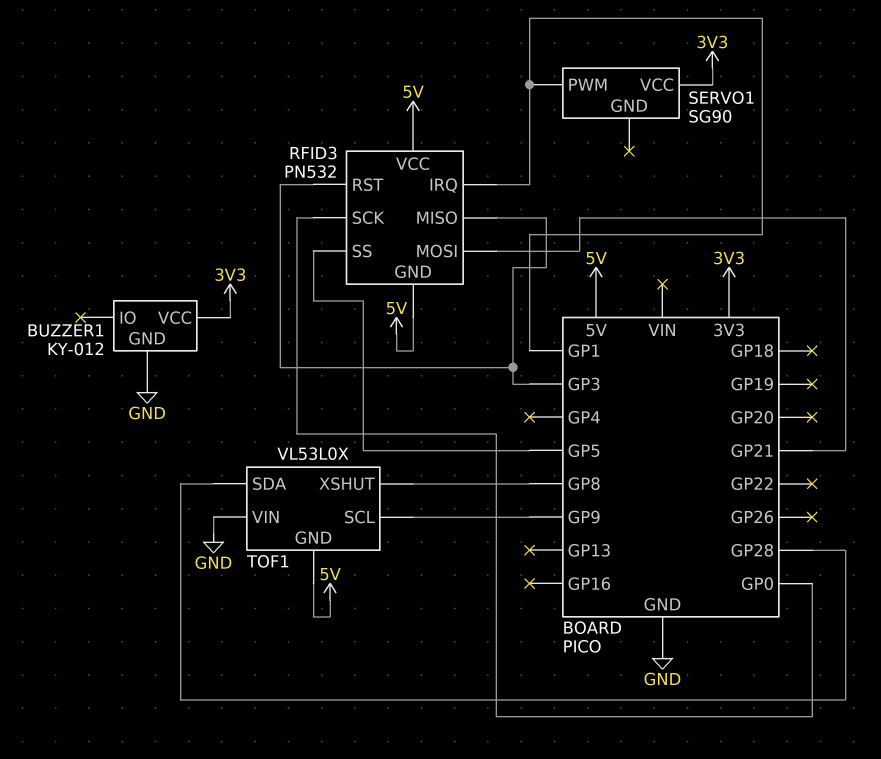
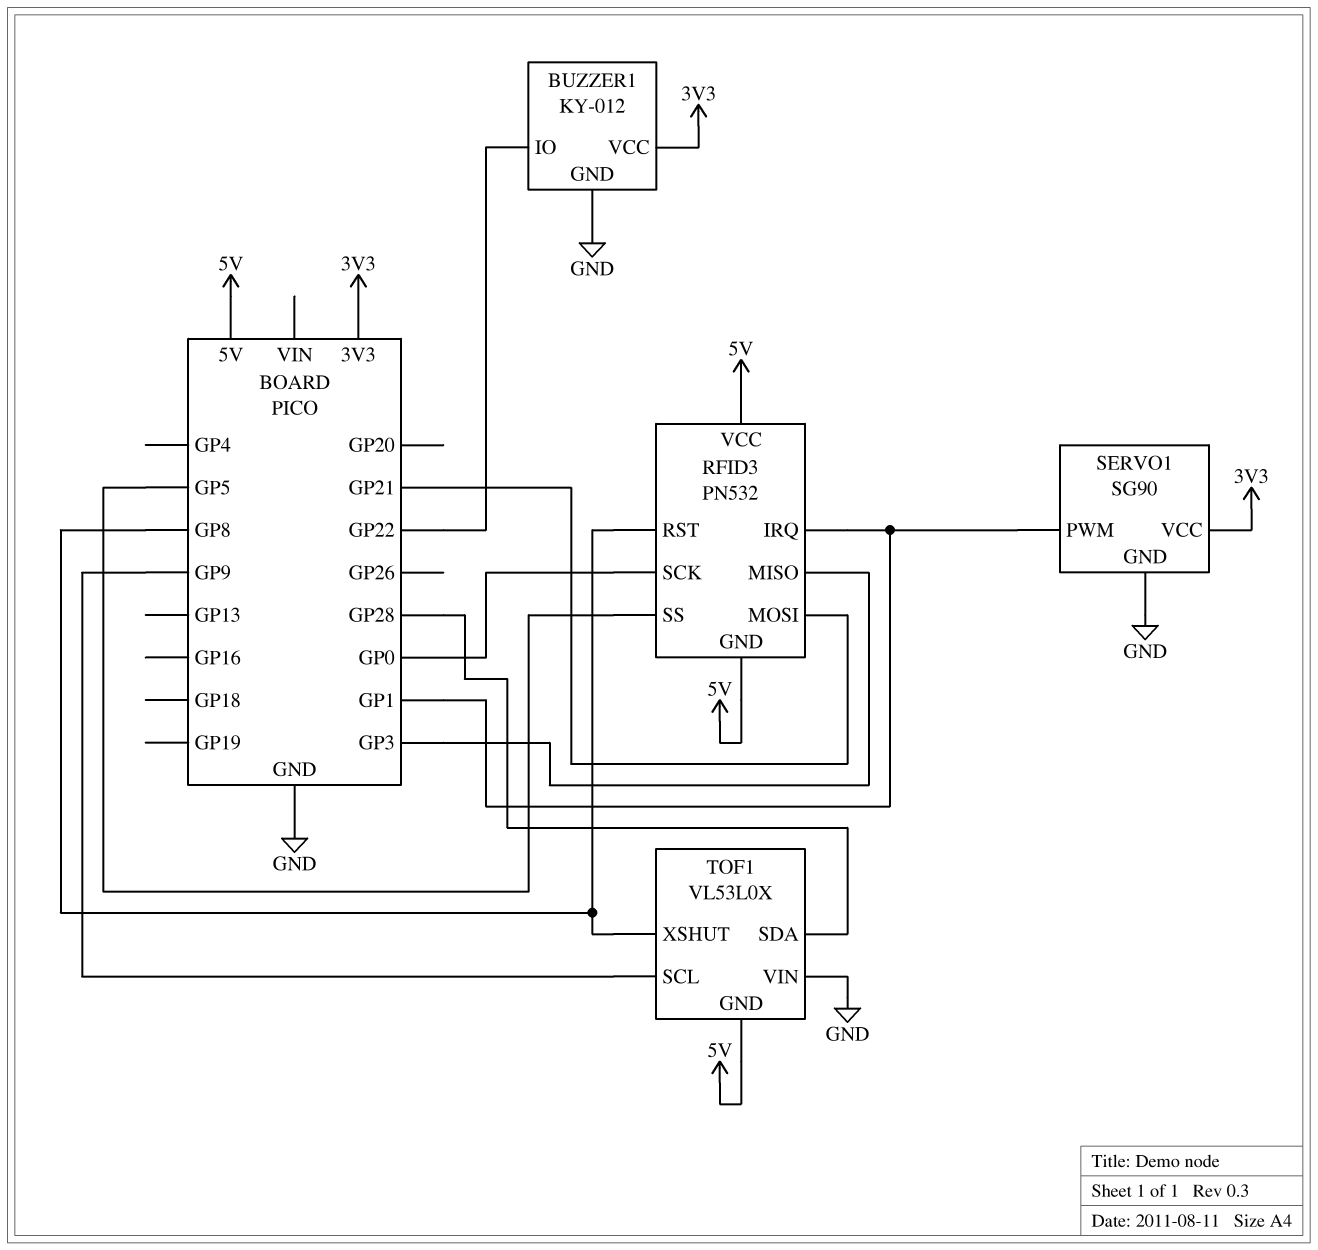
BUZZER1 pin IO: none -> GP22
RFID3 pin RST: GP3 -> GP8
SERVO1 pin GND: none -> GND

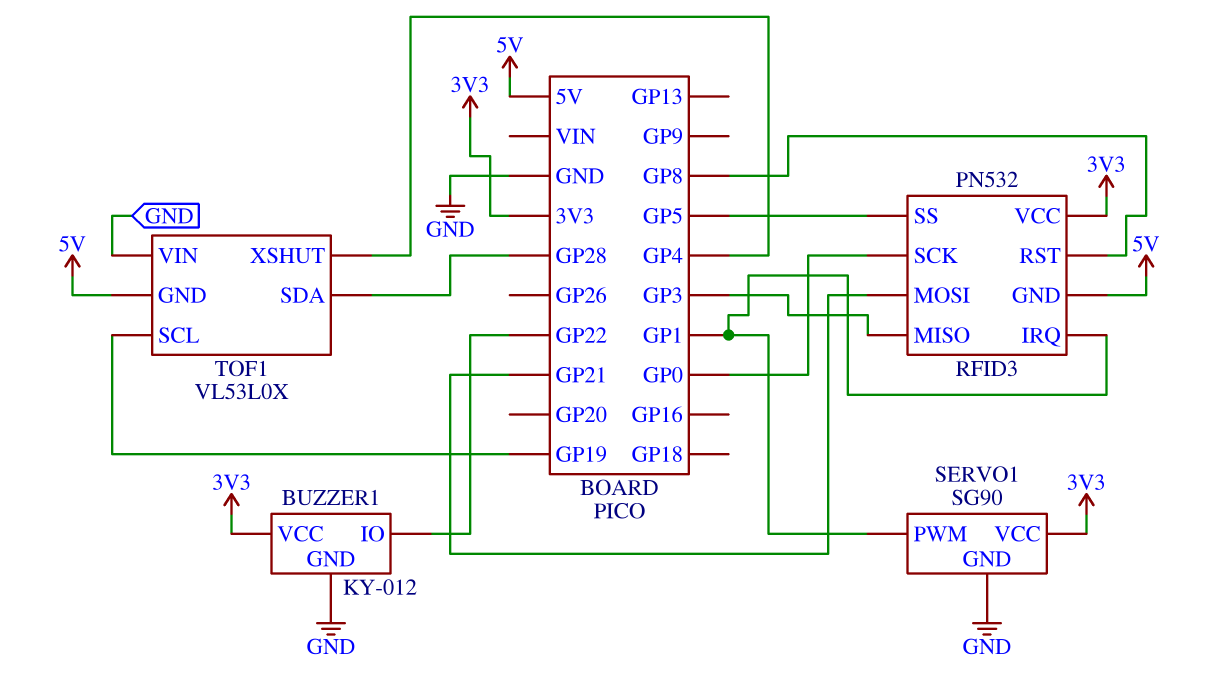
RFID3 pin VCC: 5V -> 3V3
TOF1 pin SCL: GP9 -> GP19
TOF1 pin XSHUT: GP8 -> GP4

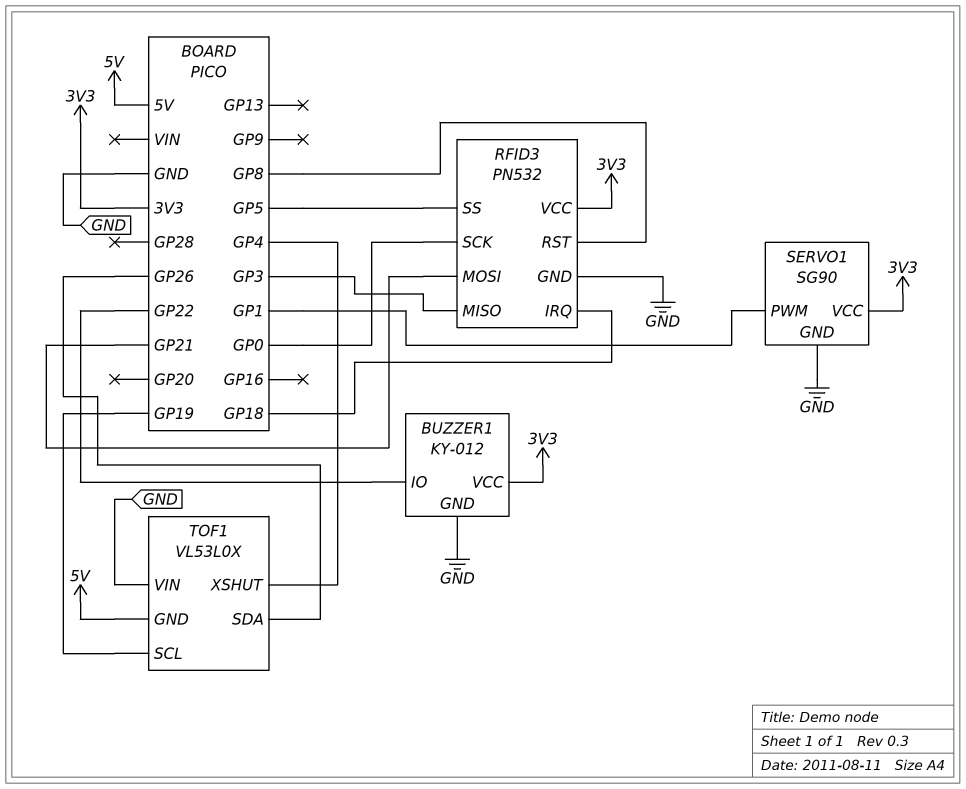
RFID3 pin GND: 5V -> GND
RFID3 pin IRQ: GP1 -> GP18
TOF1 pin SDA: GP28 -> GP26

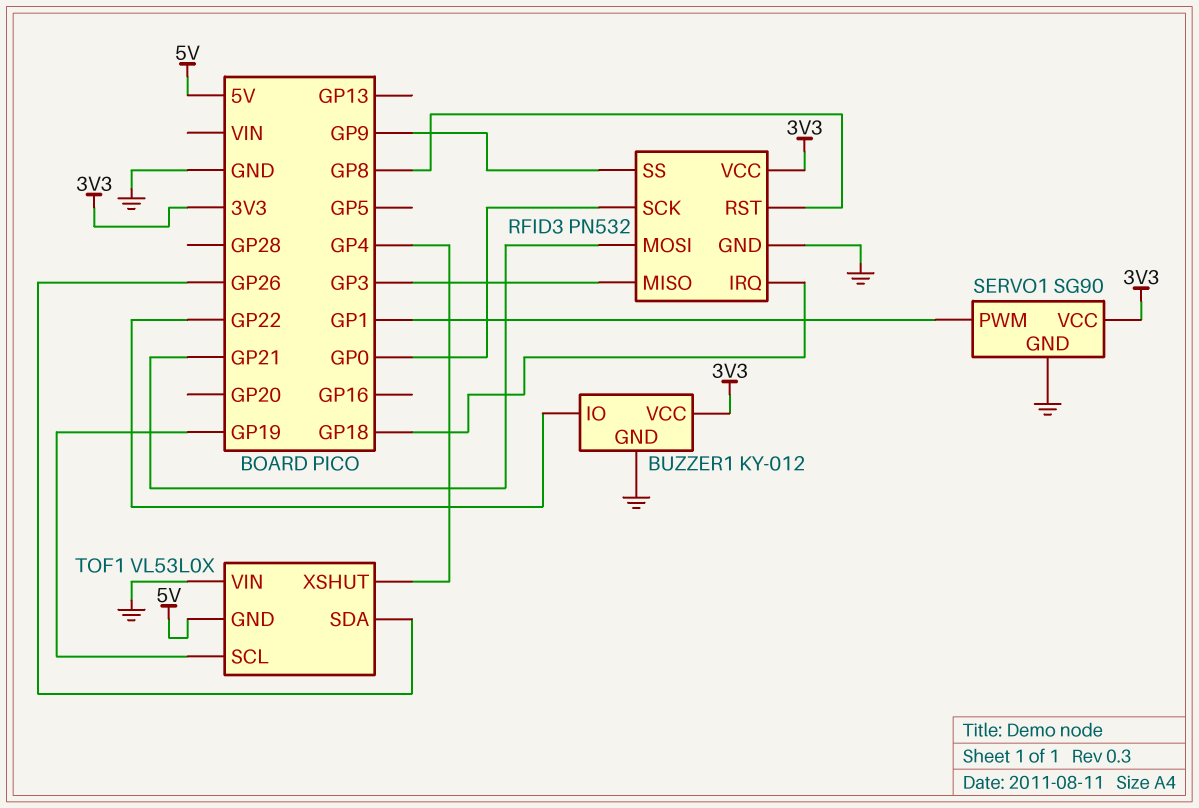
RFID3 pin SS: GP5 -> GP9

